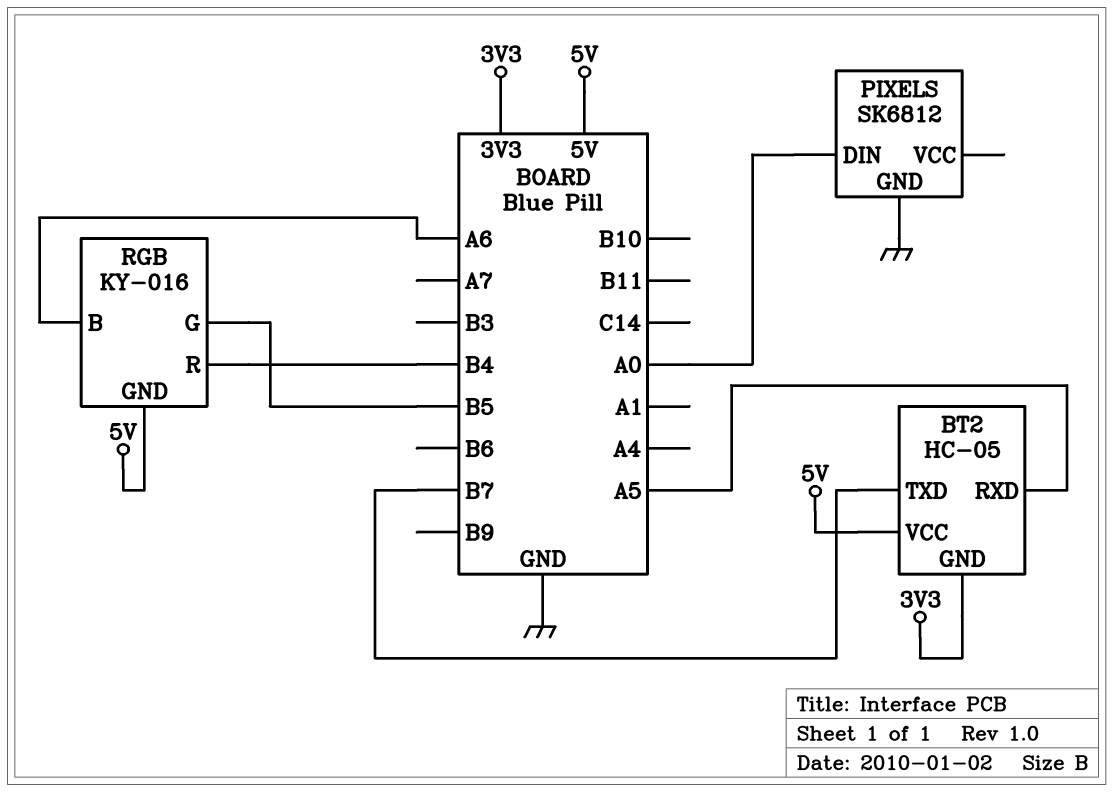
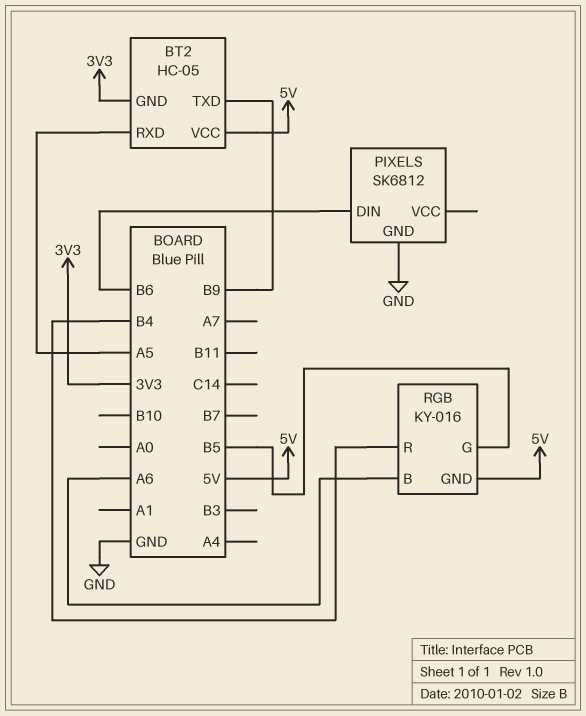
BT2 pin TXD: B7 -> B9
PIXELS pin DIN: A0 -> B6

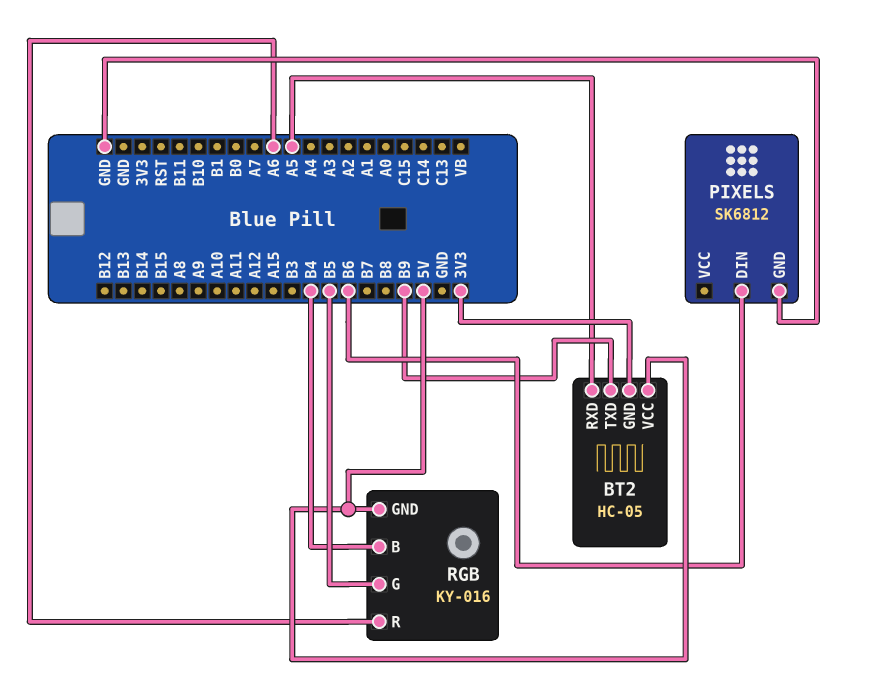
RGB pin B: A6 -> B4
RGB pin R: B4 -> A6

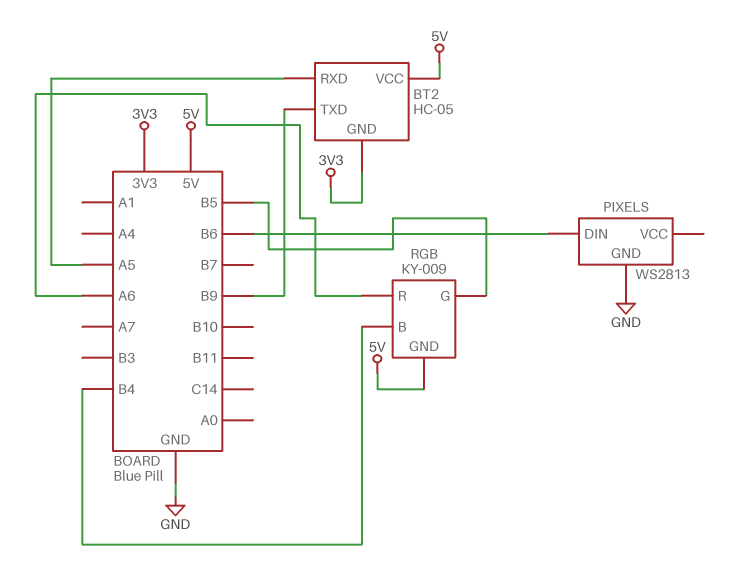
PIXELS: SK6812 -> WS2813
RGB: KY-016 -> KY-009

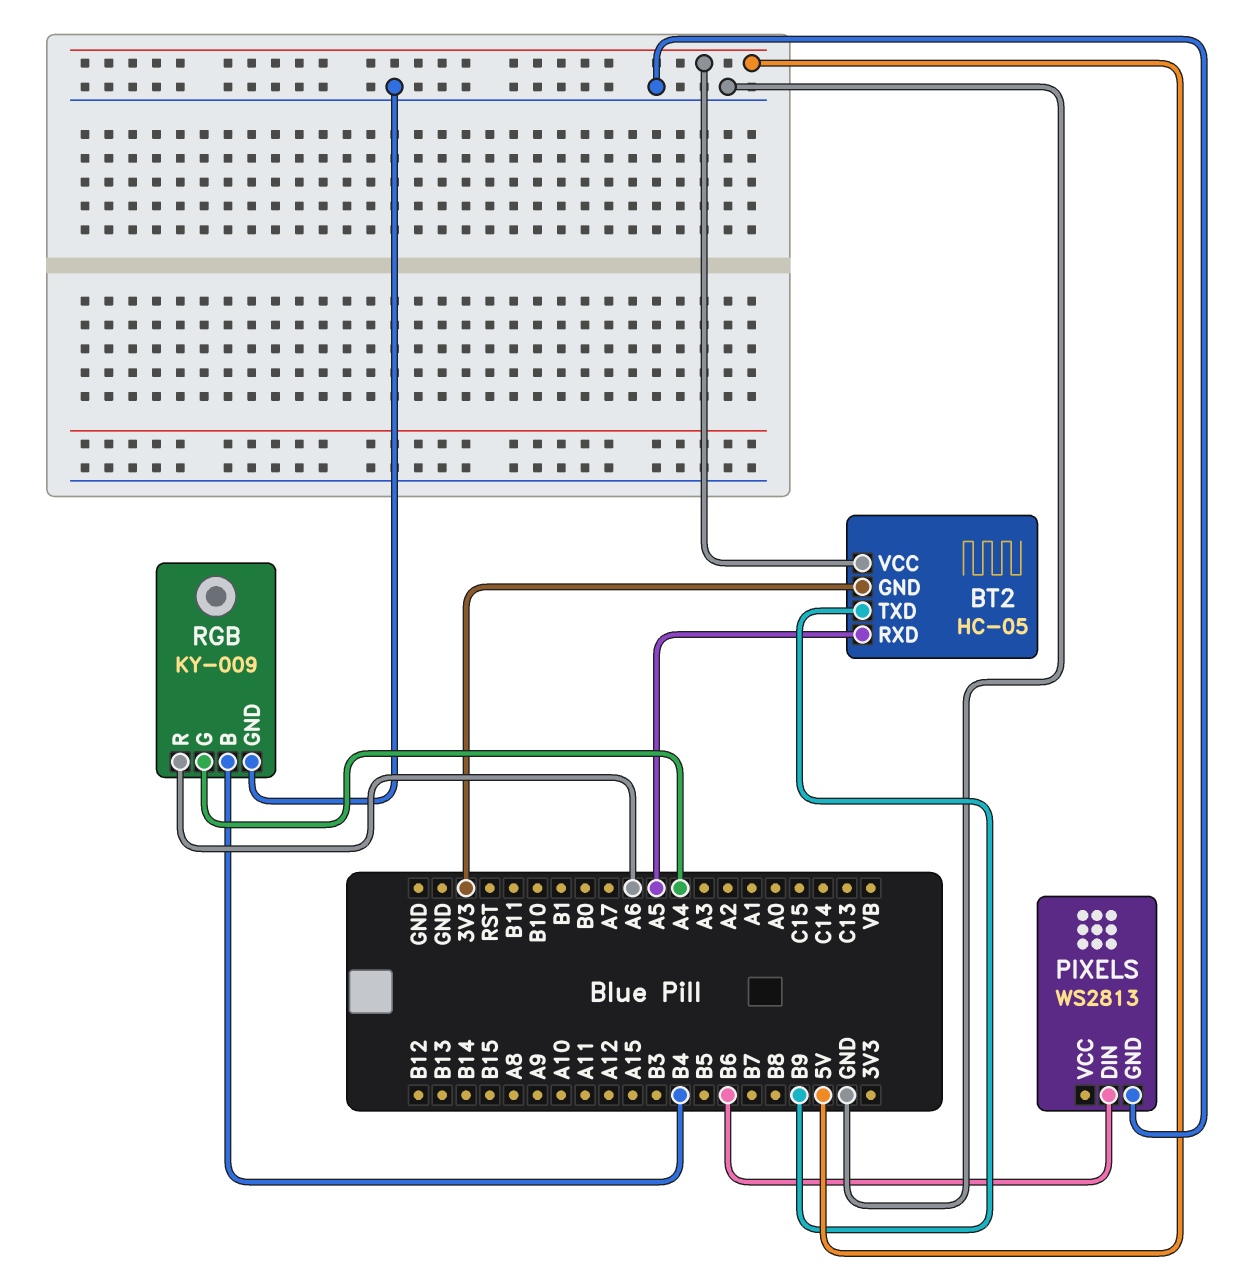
RGB pin G: B5 -> A4
RGB pin GND: 5V -> GND

